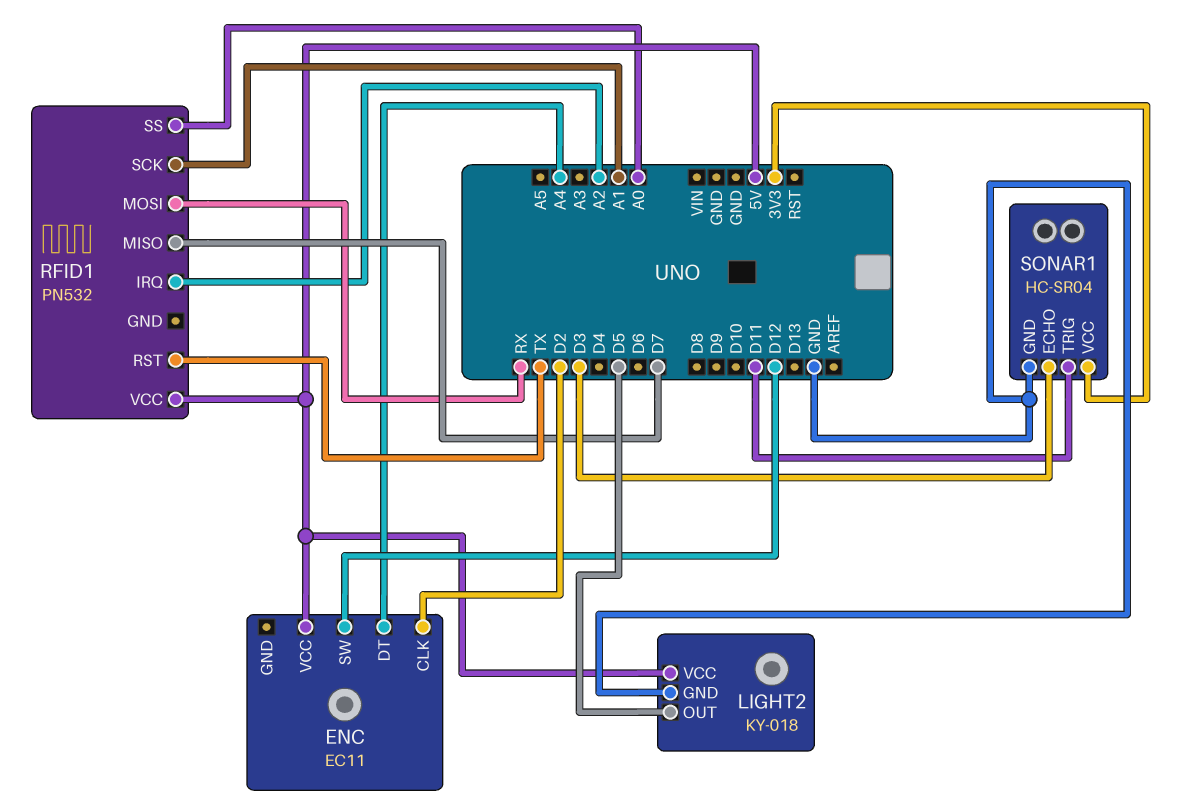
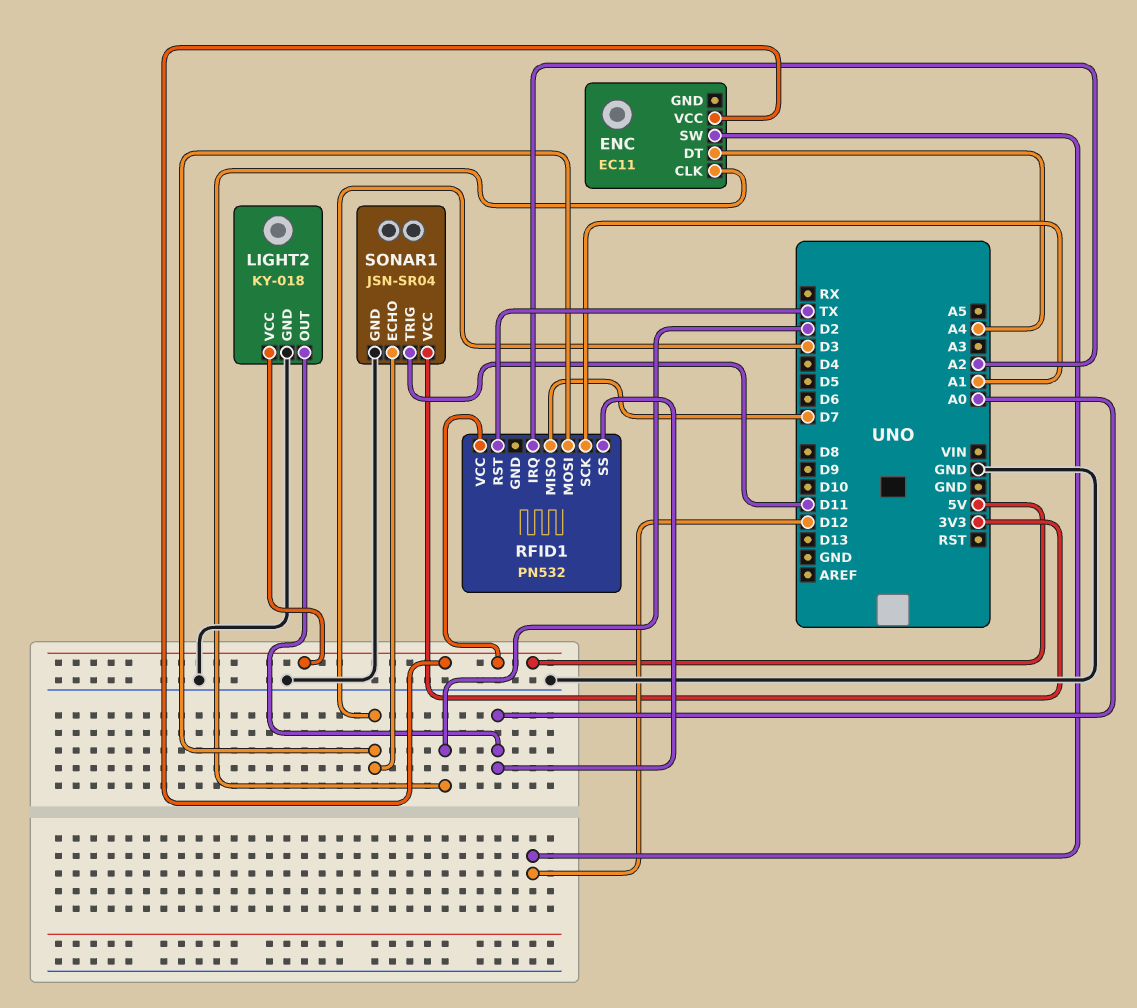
LIGHT2 pin OUT: D5 -> A0
RFID1 pin MOSI: RX -> D3
SONAR1: HC-SR04 -> JSN-SR04

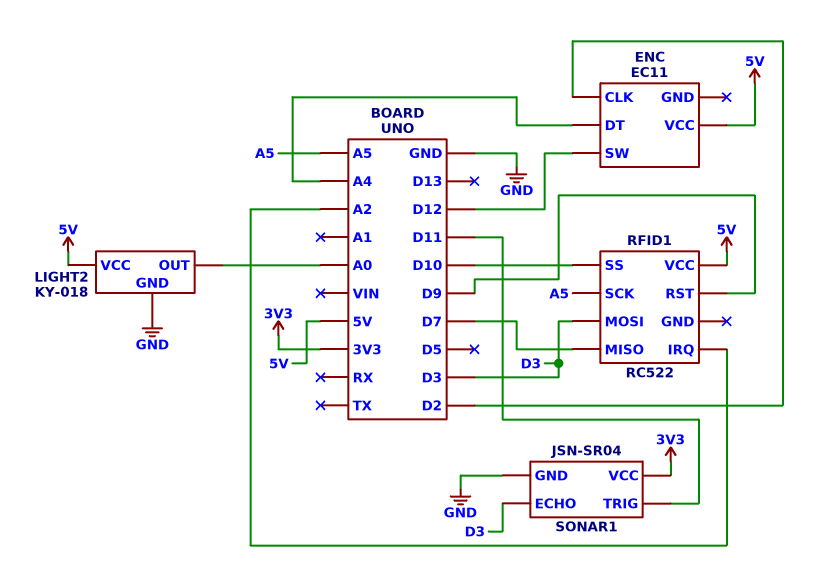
RFID1: PN532 -> RC522
RFID1 pin RST: TX -> D9
RFID1 pin SCK: A1 -> A5
RFID1 pin SS: A0 -> D10

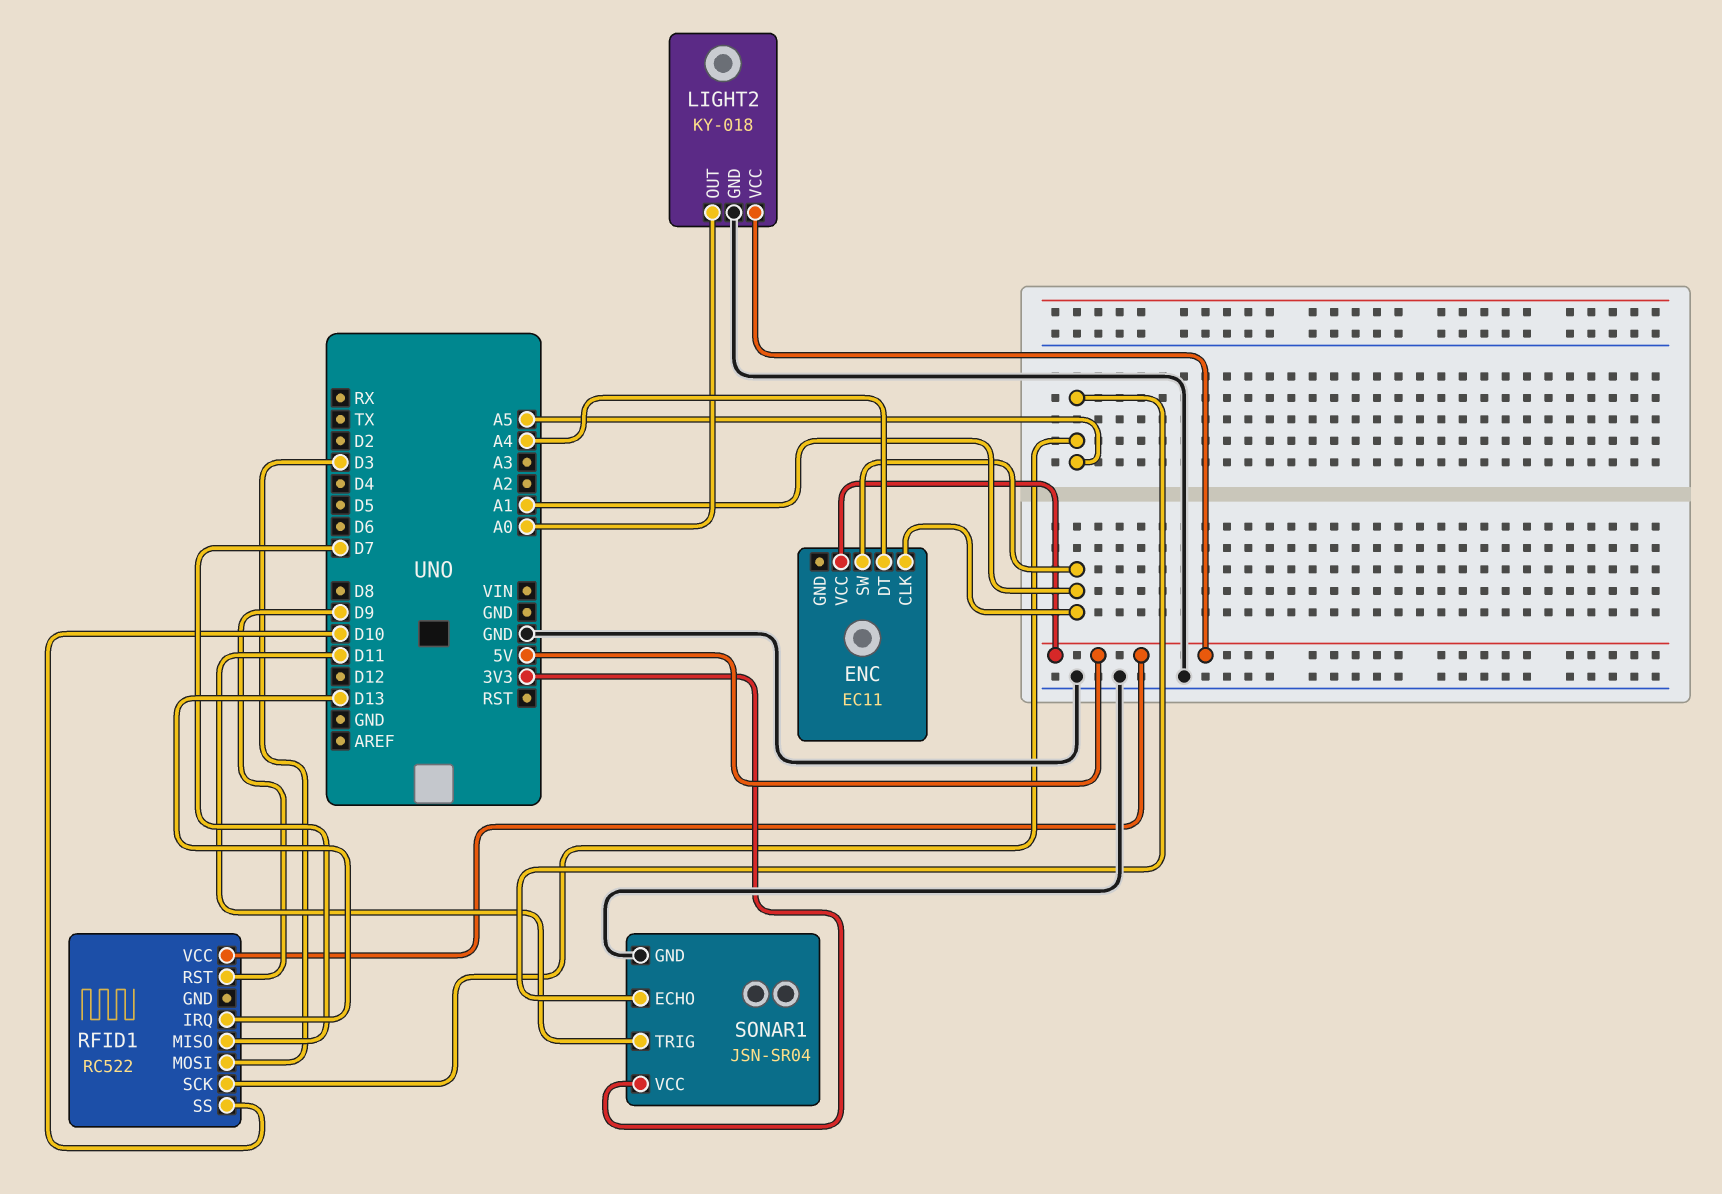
ENC pin CLK: D2 -> A1
ENC pin SW: D12 -> A1
RFID1 pin IRQ: A2 -> D13
SONAR1 pin ECHO: D3 -> A5

